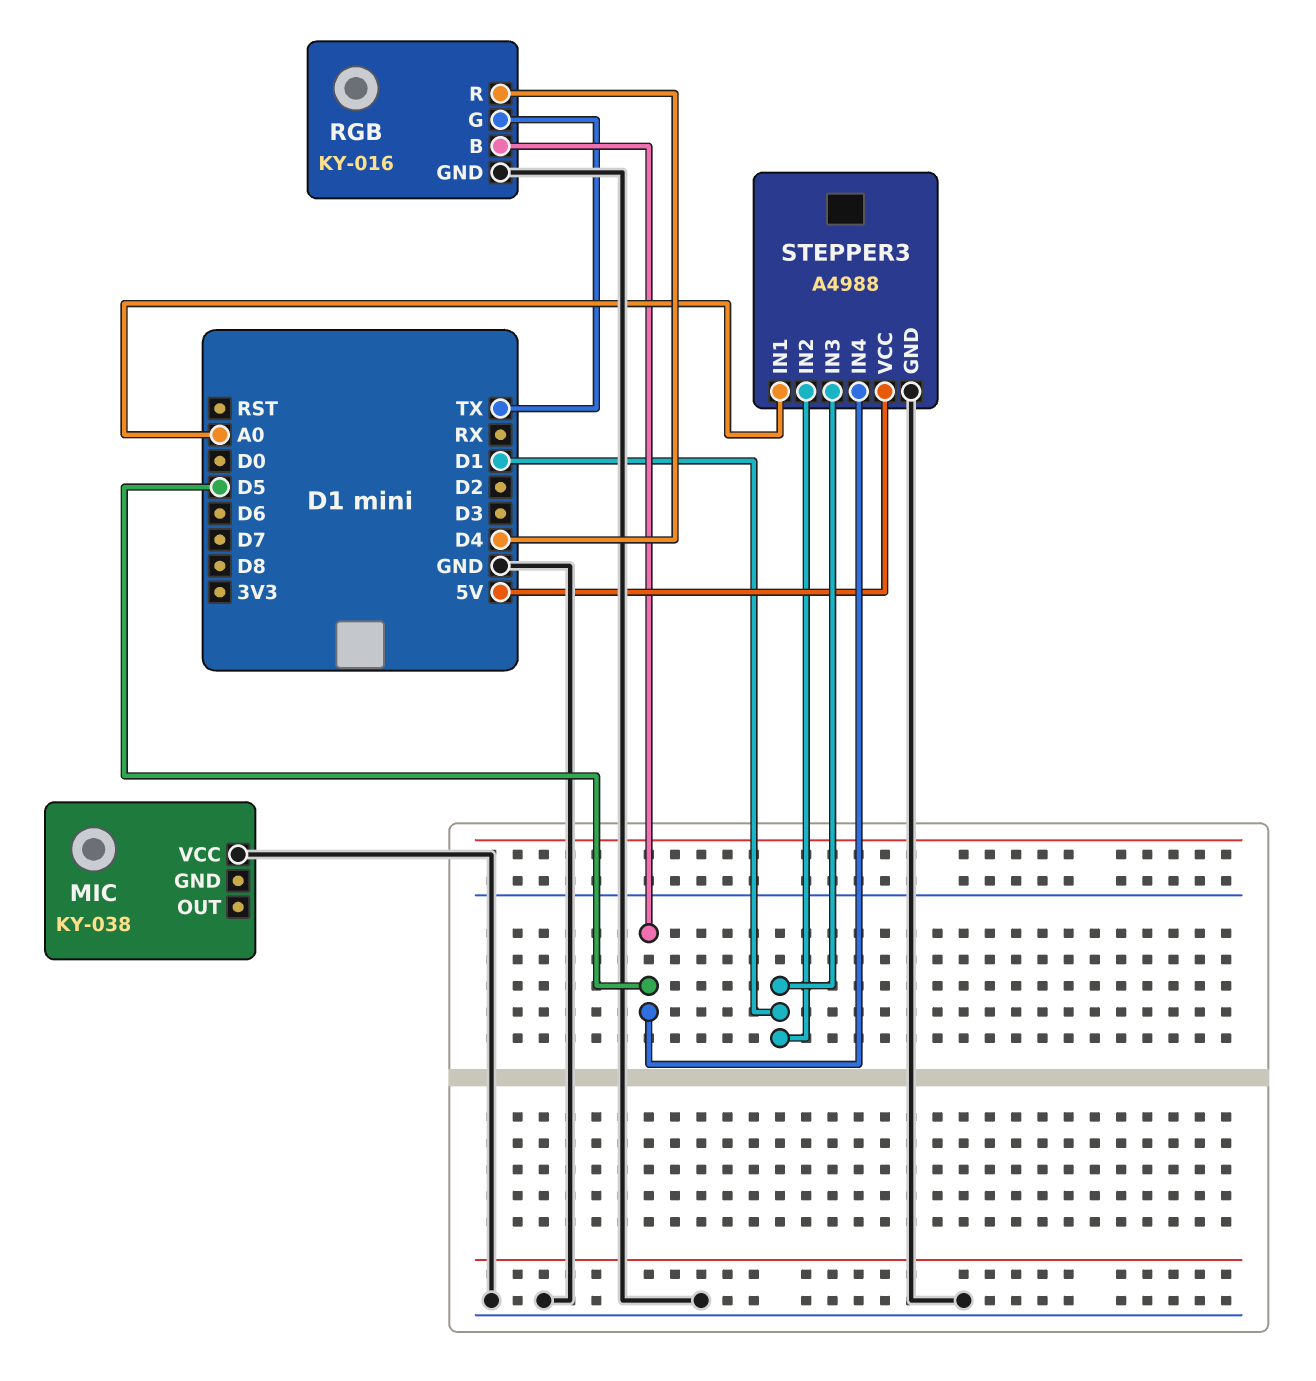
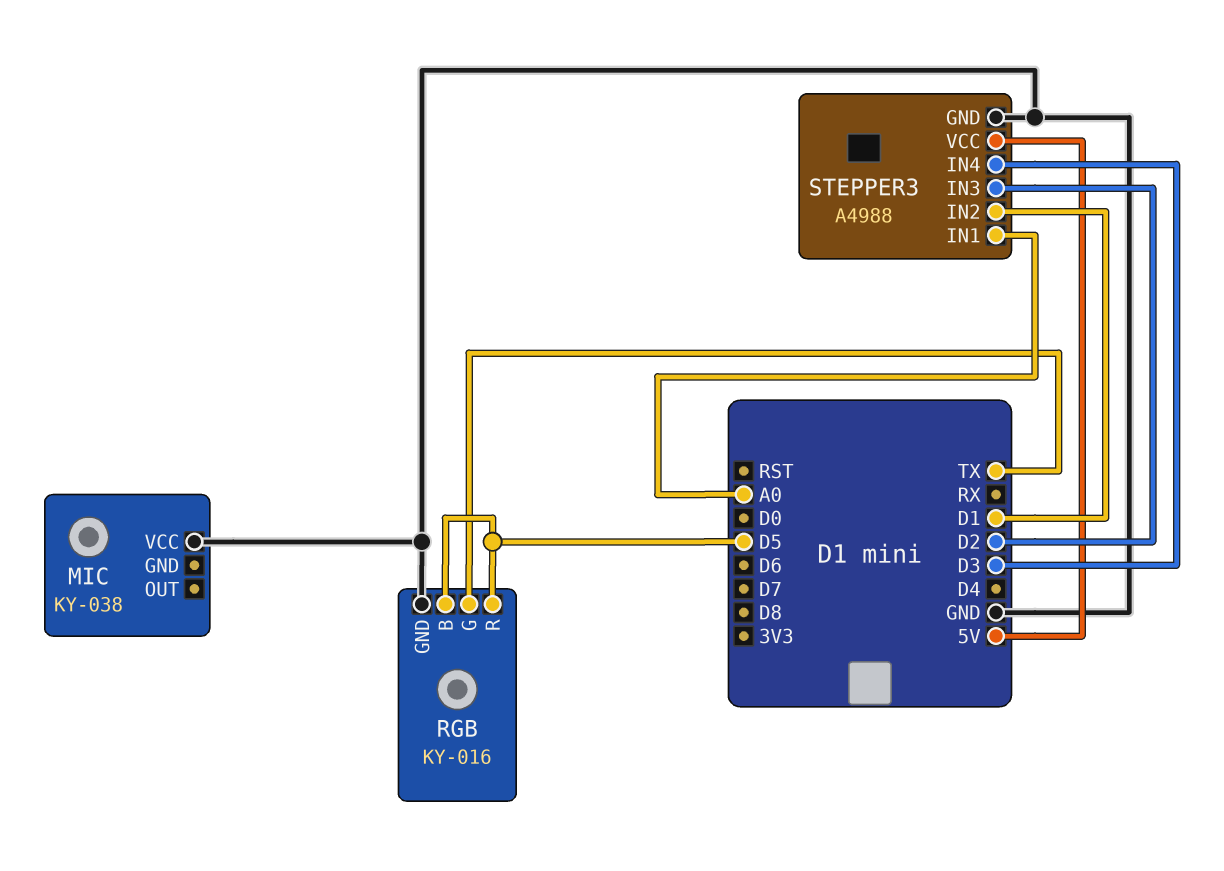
RGB pin R: D4 -> D5
STEPPER3 pin IN3: D1 -> D2
STEPPER3 pin IN4: D5 -> D3

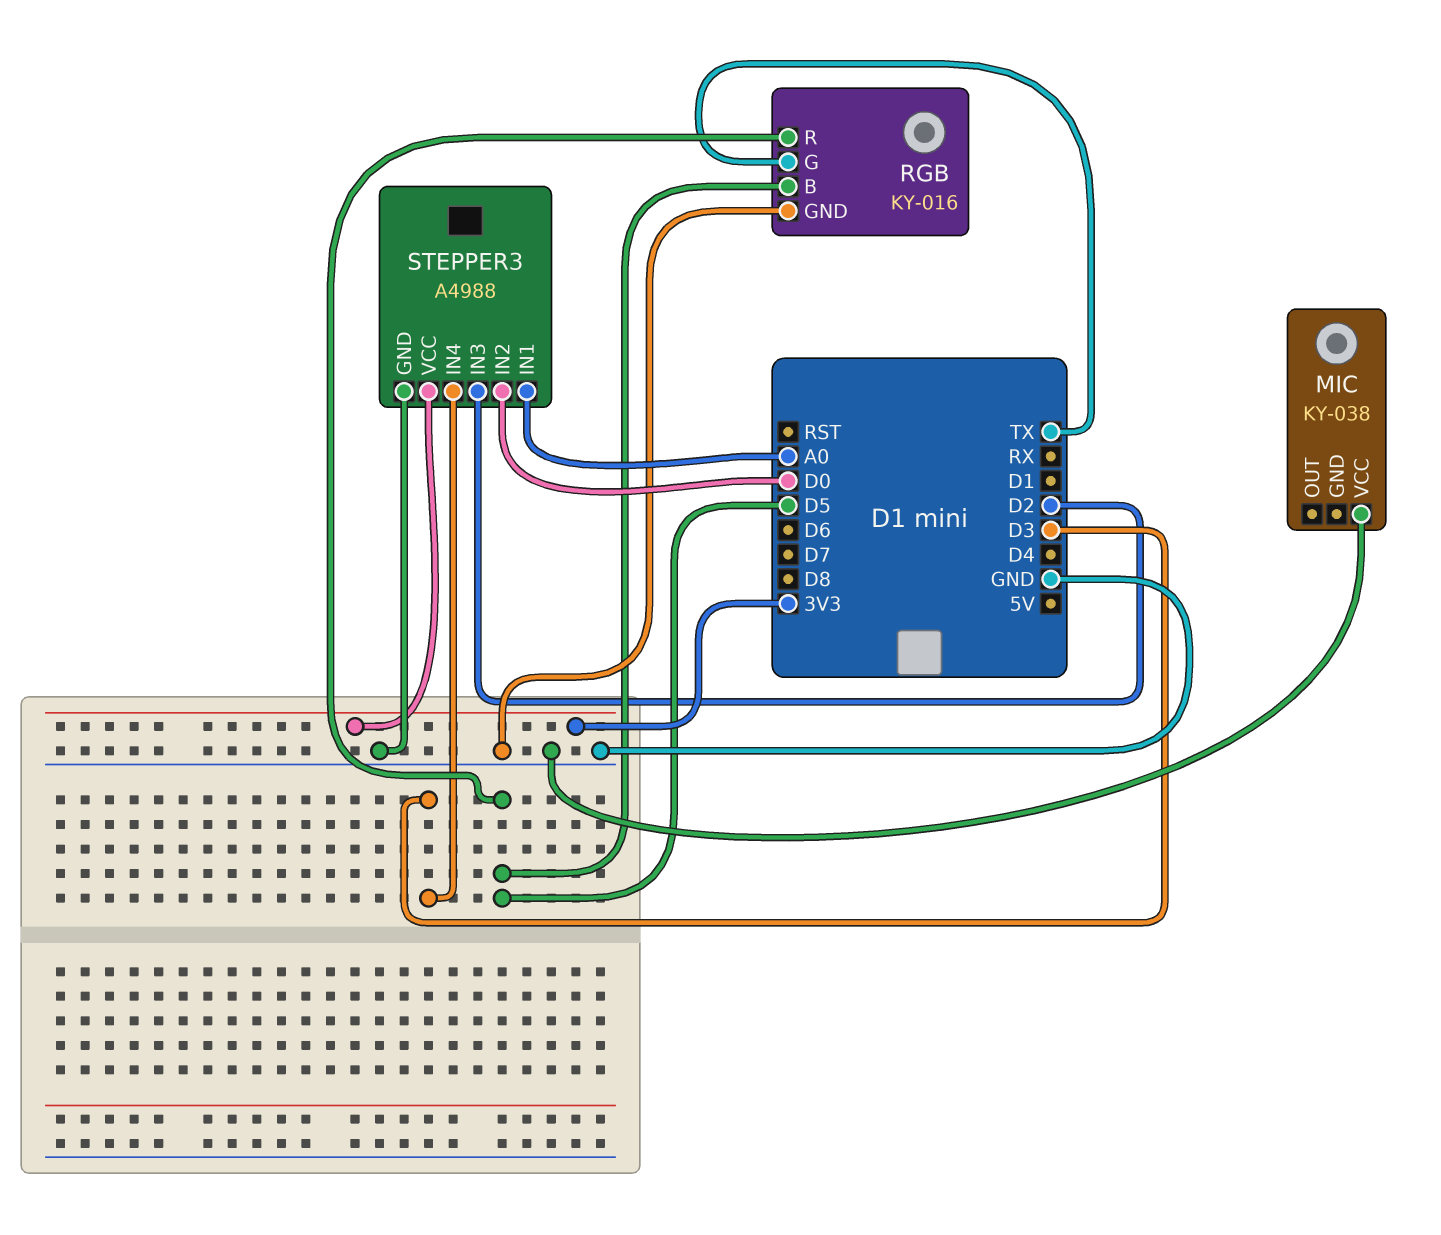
STEPPER3 pin IN2: D1 -> D0
STEPPER3 pin VCC: 5V -> 3V3

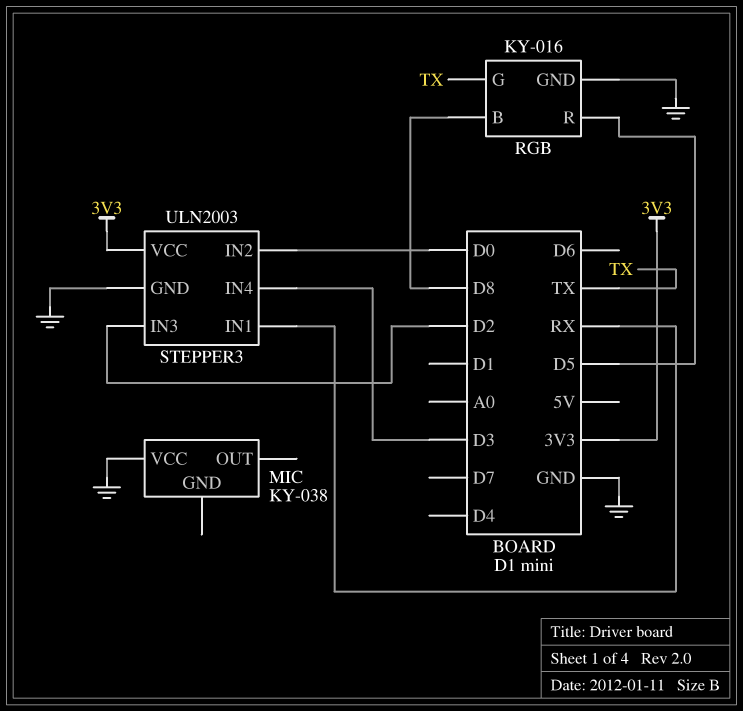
RGB pin B: D5 -> D8
STEPPER3: A4988 -> ULN2003
STEPPER3 pin IN1: A0 -> RX

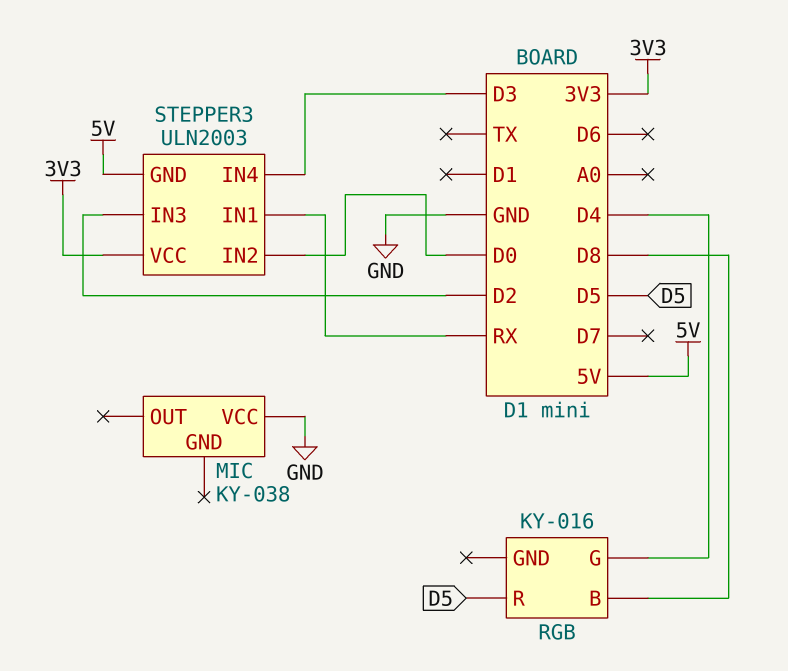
RGB pin G: TX -> D4
RGB pin GND: GND -> none
STEPPER3 pin GND: GND -> 5V

